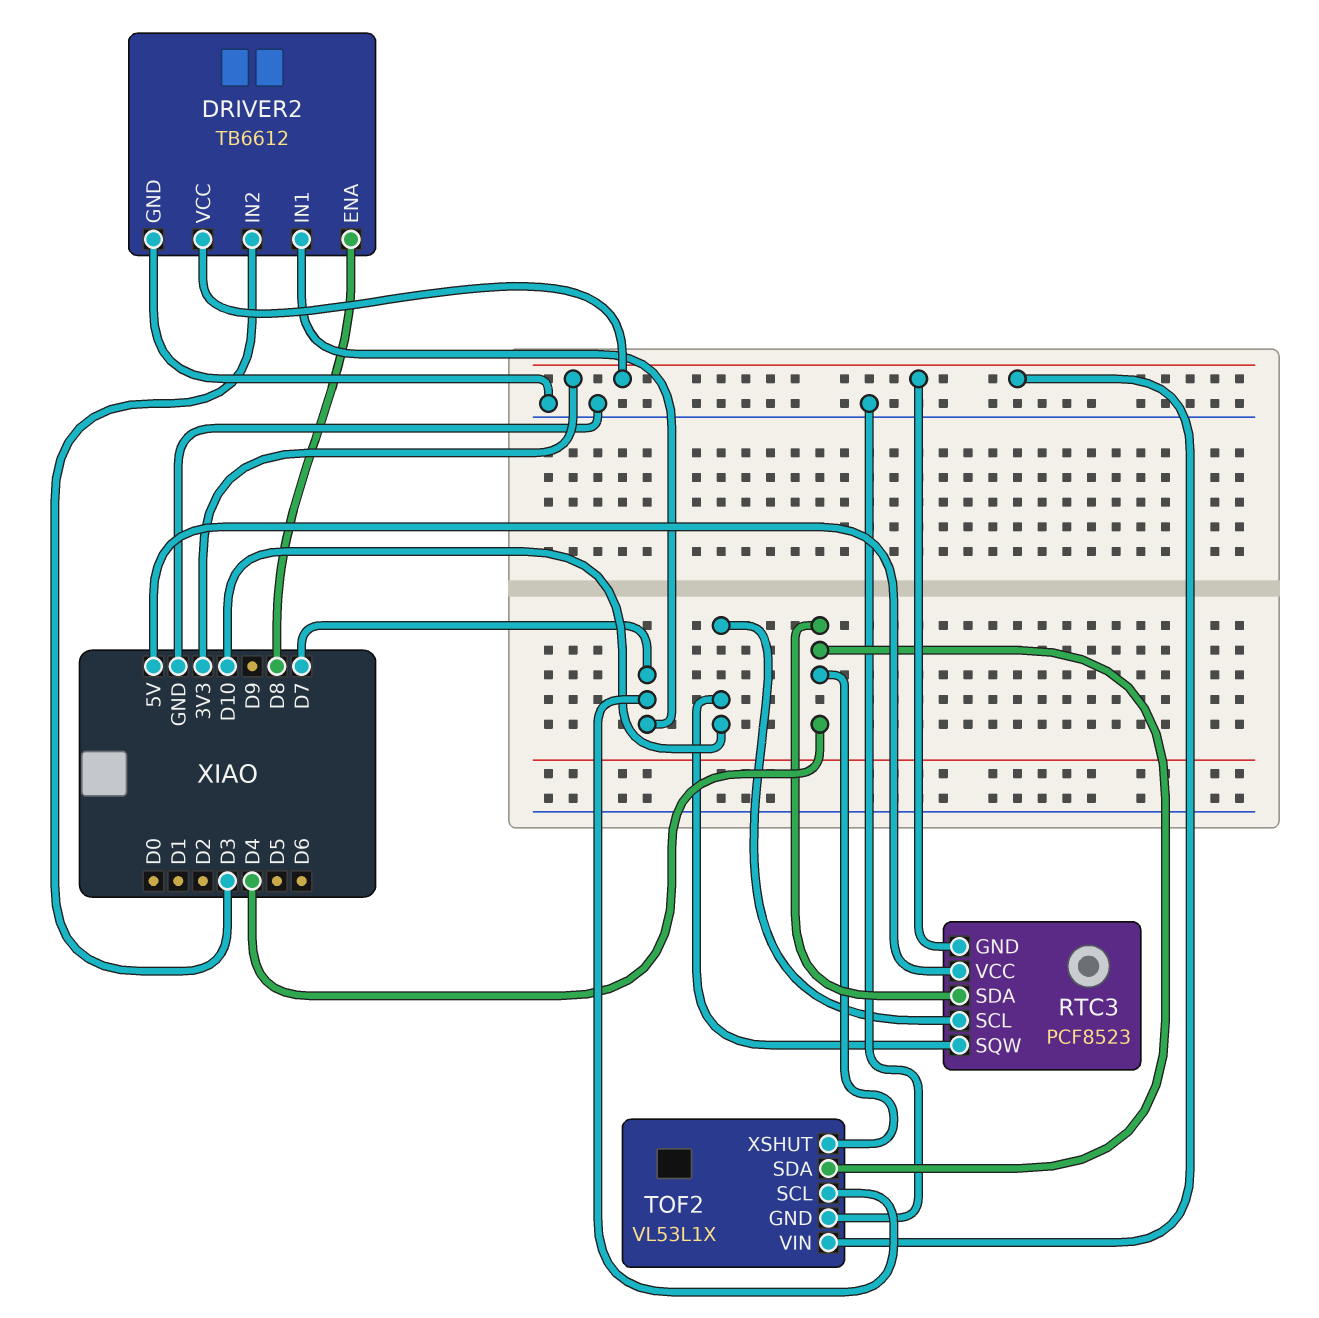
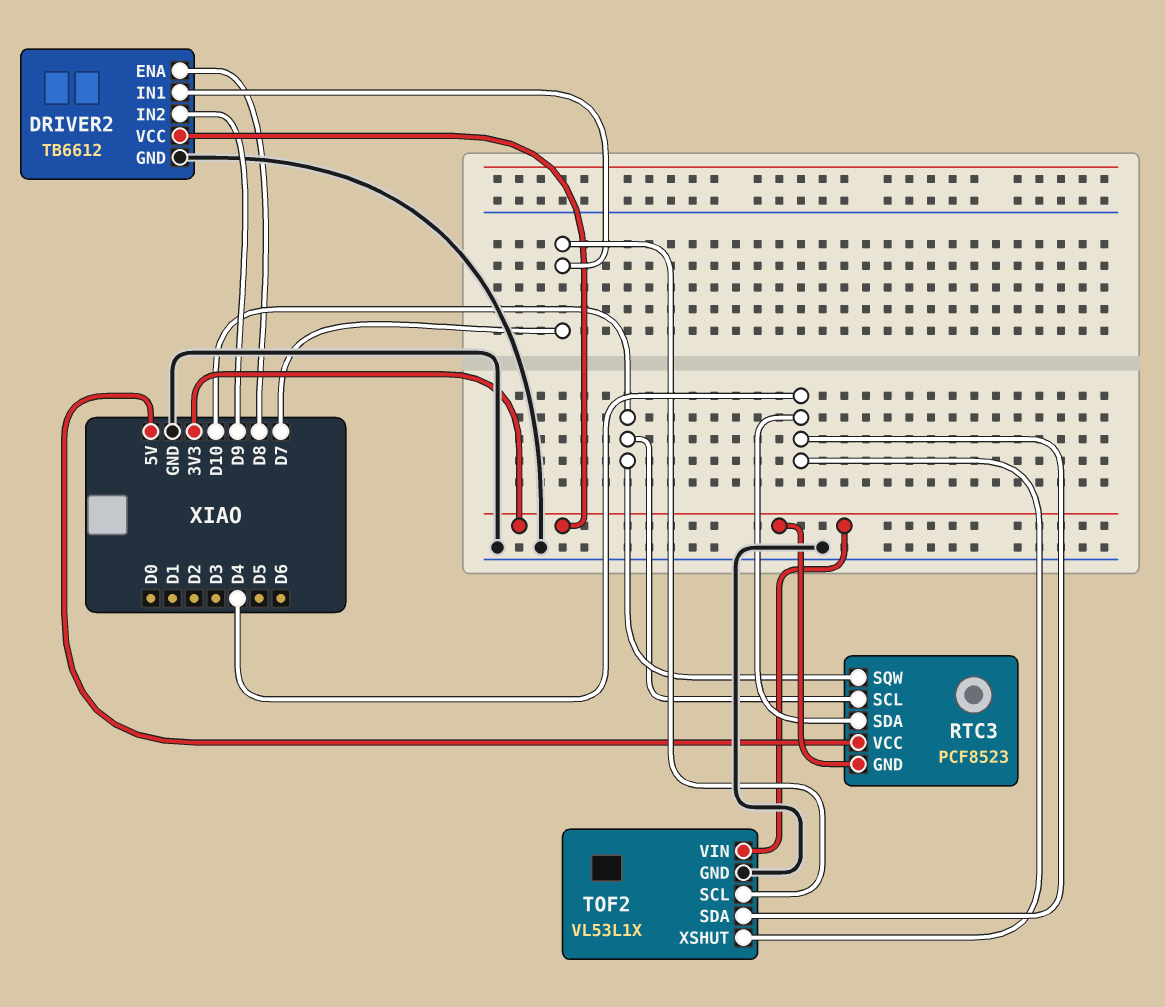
DRIVER2 pin IN2: D3 -> D9

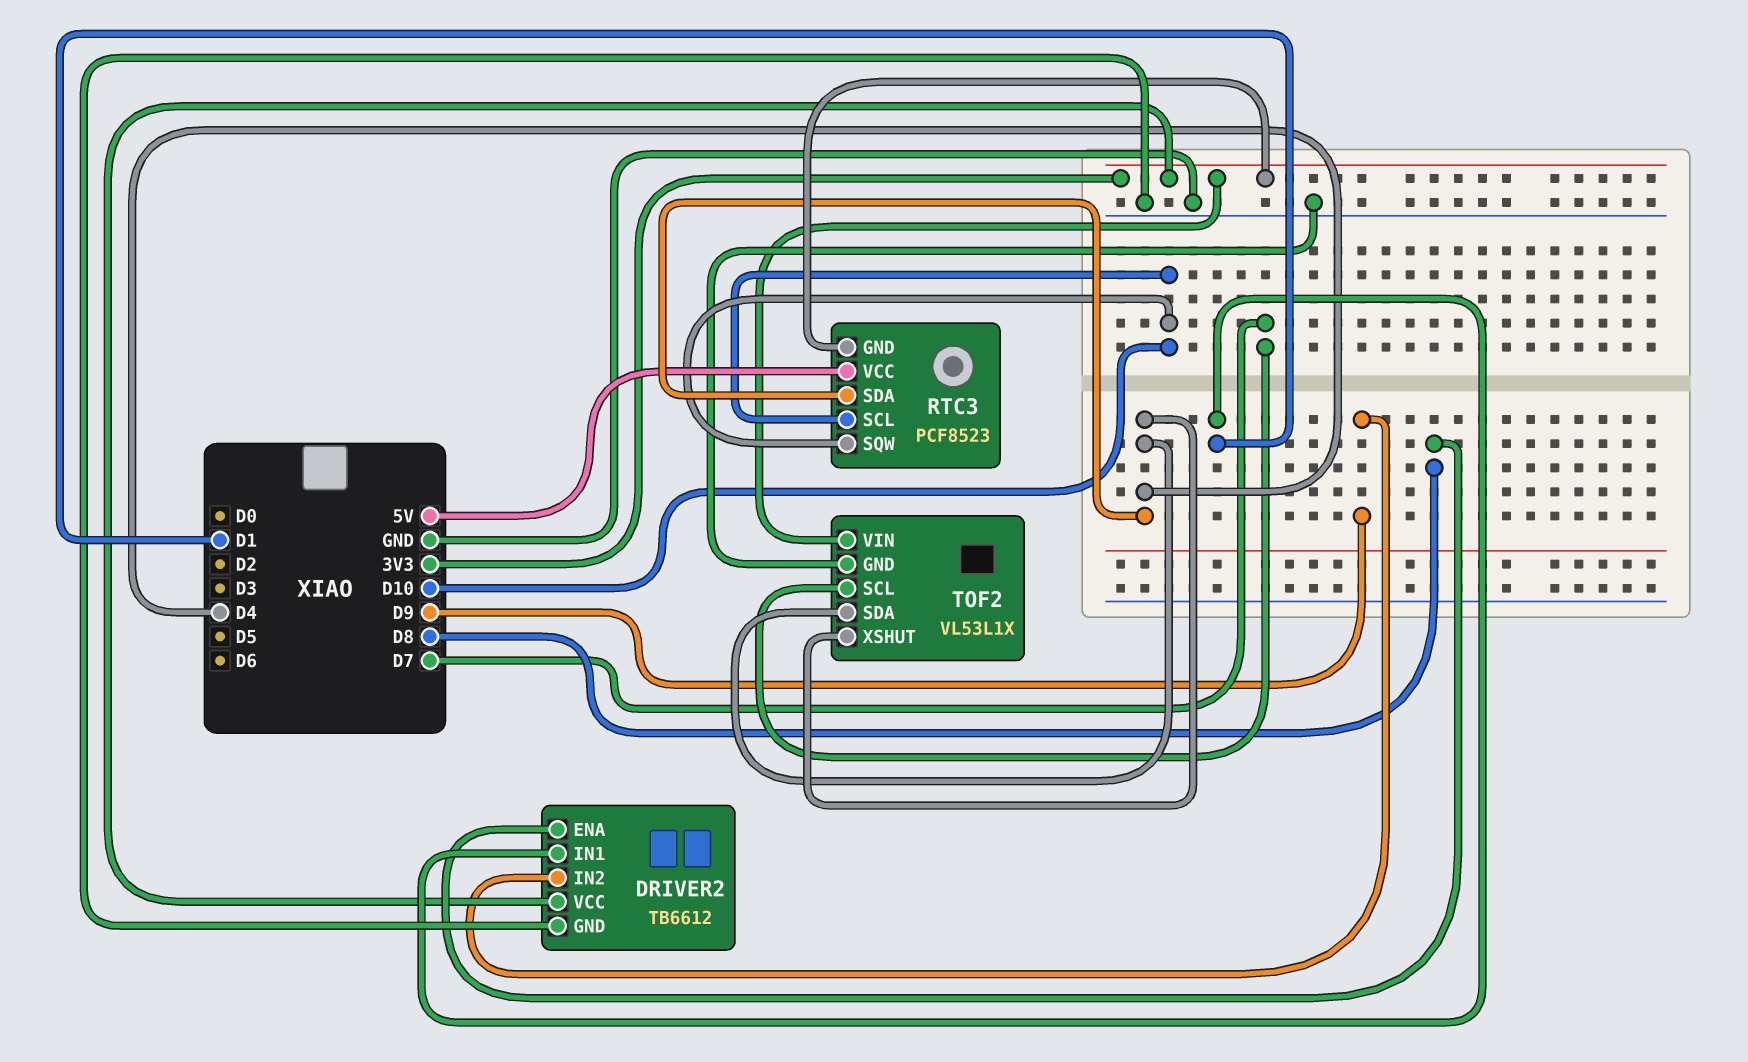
DRIVER2 pin IN1: D7 -> D1

